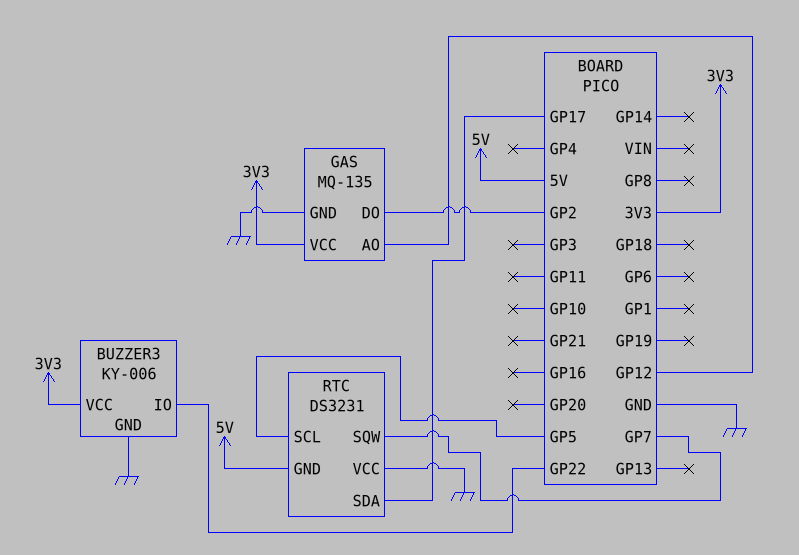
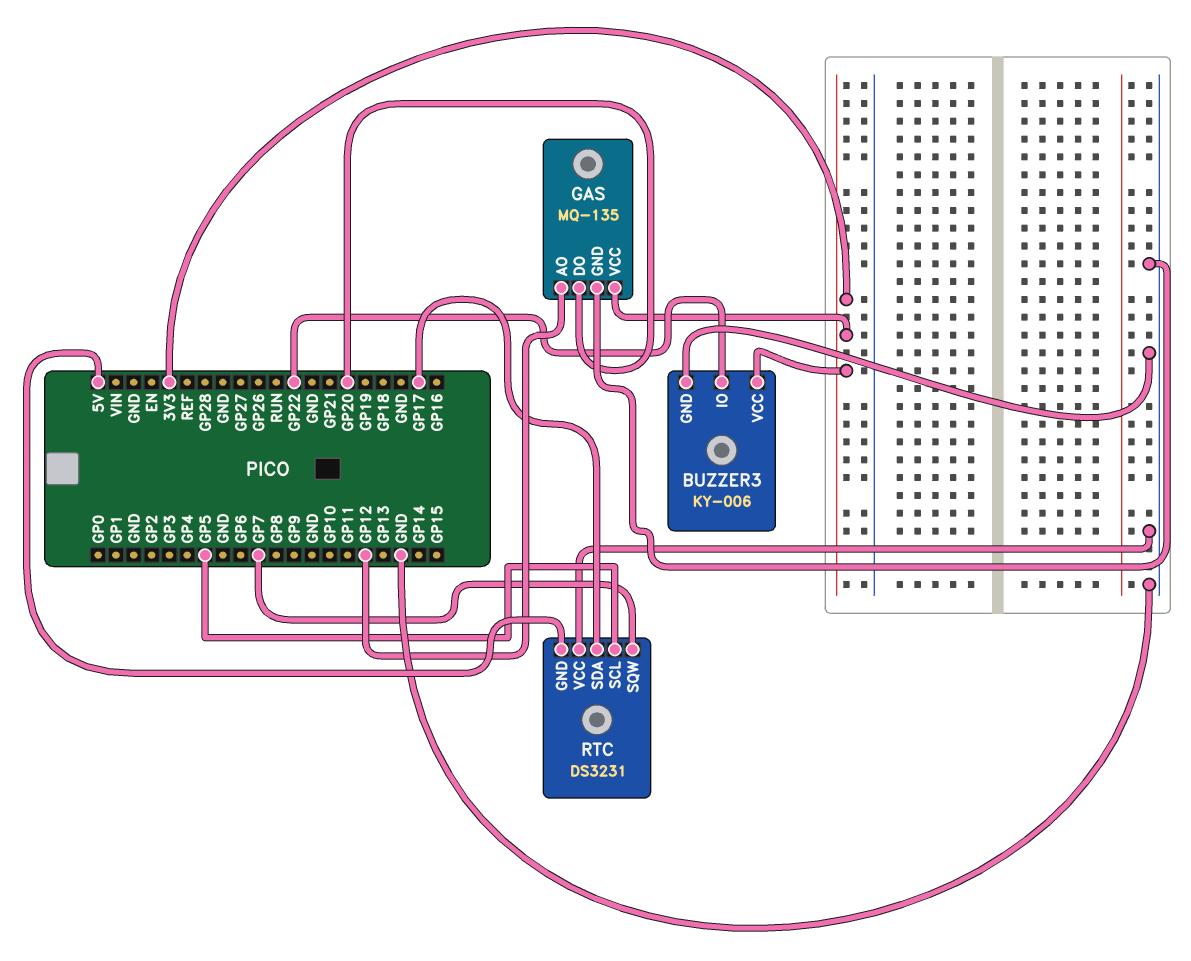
GAS pin DO: GP2 -> GP20

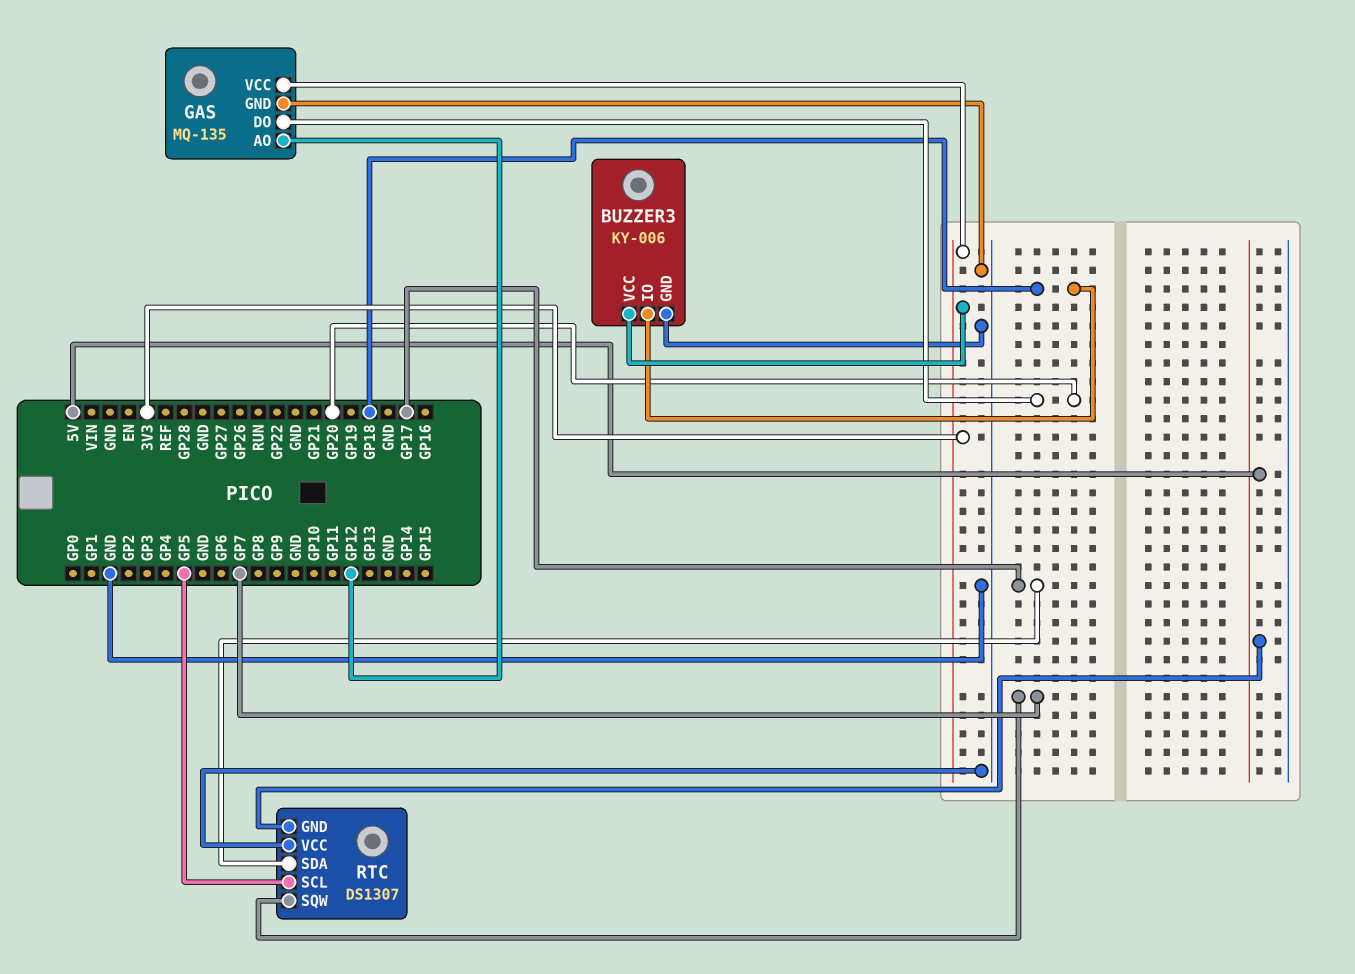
BUZZER3 pin IO: GP22 -> GP18
RTC: DS3231 -> DS1307

